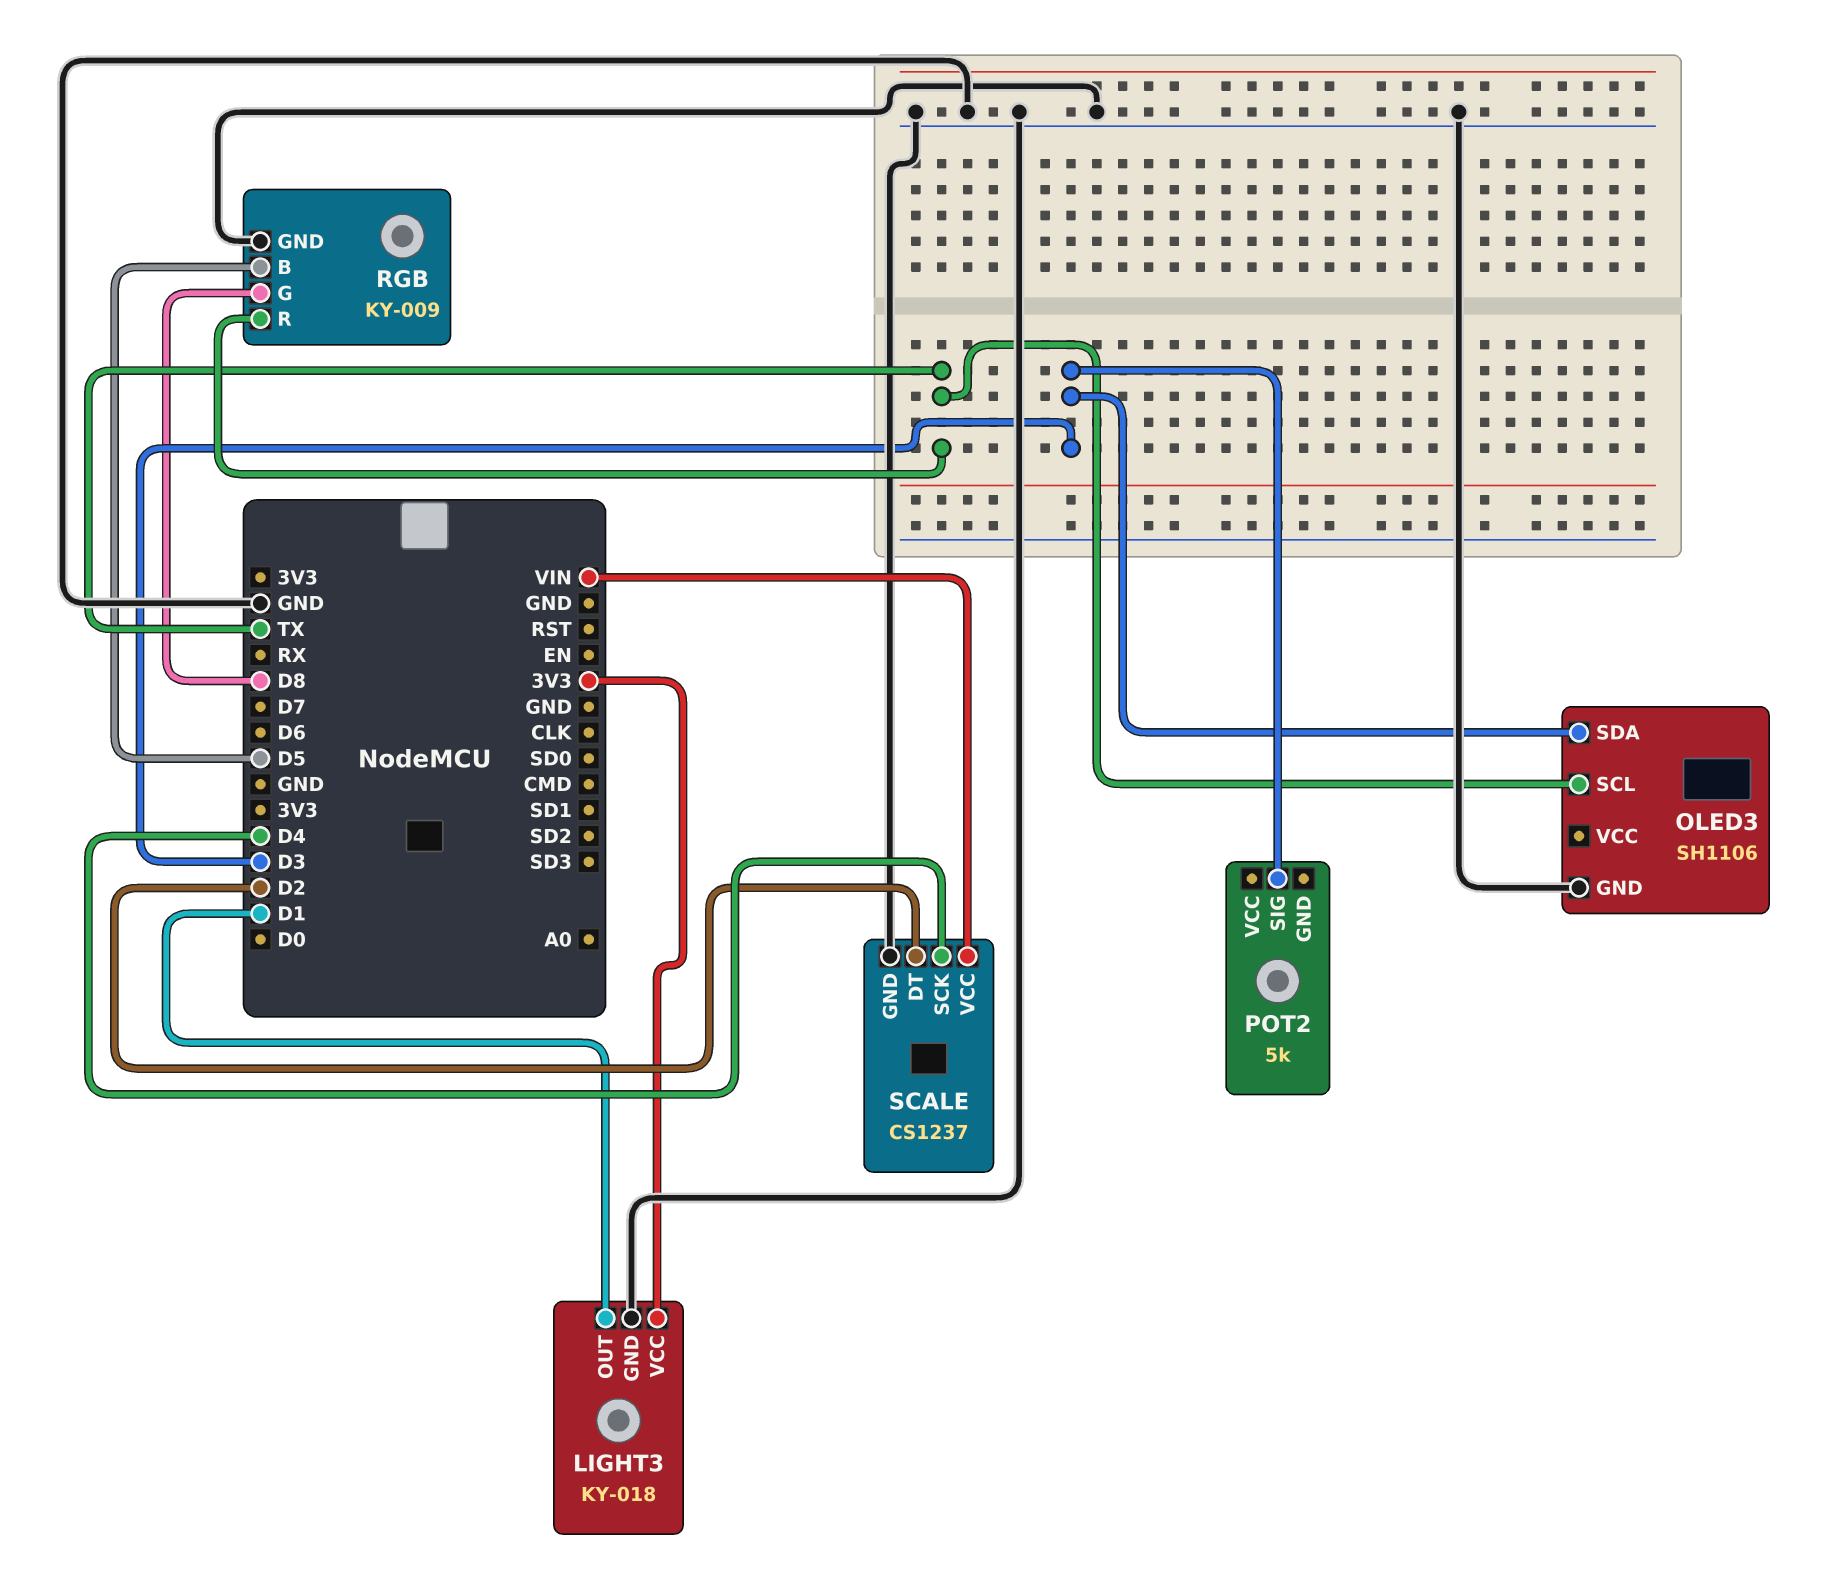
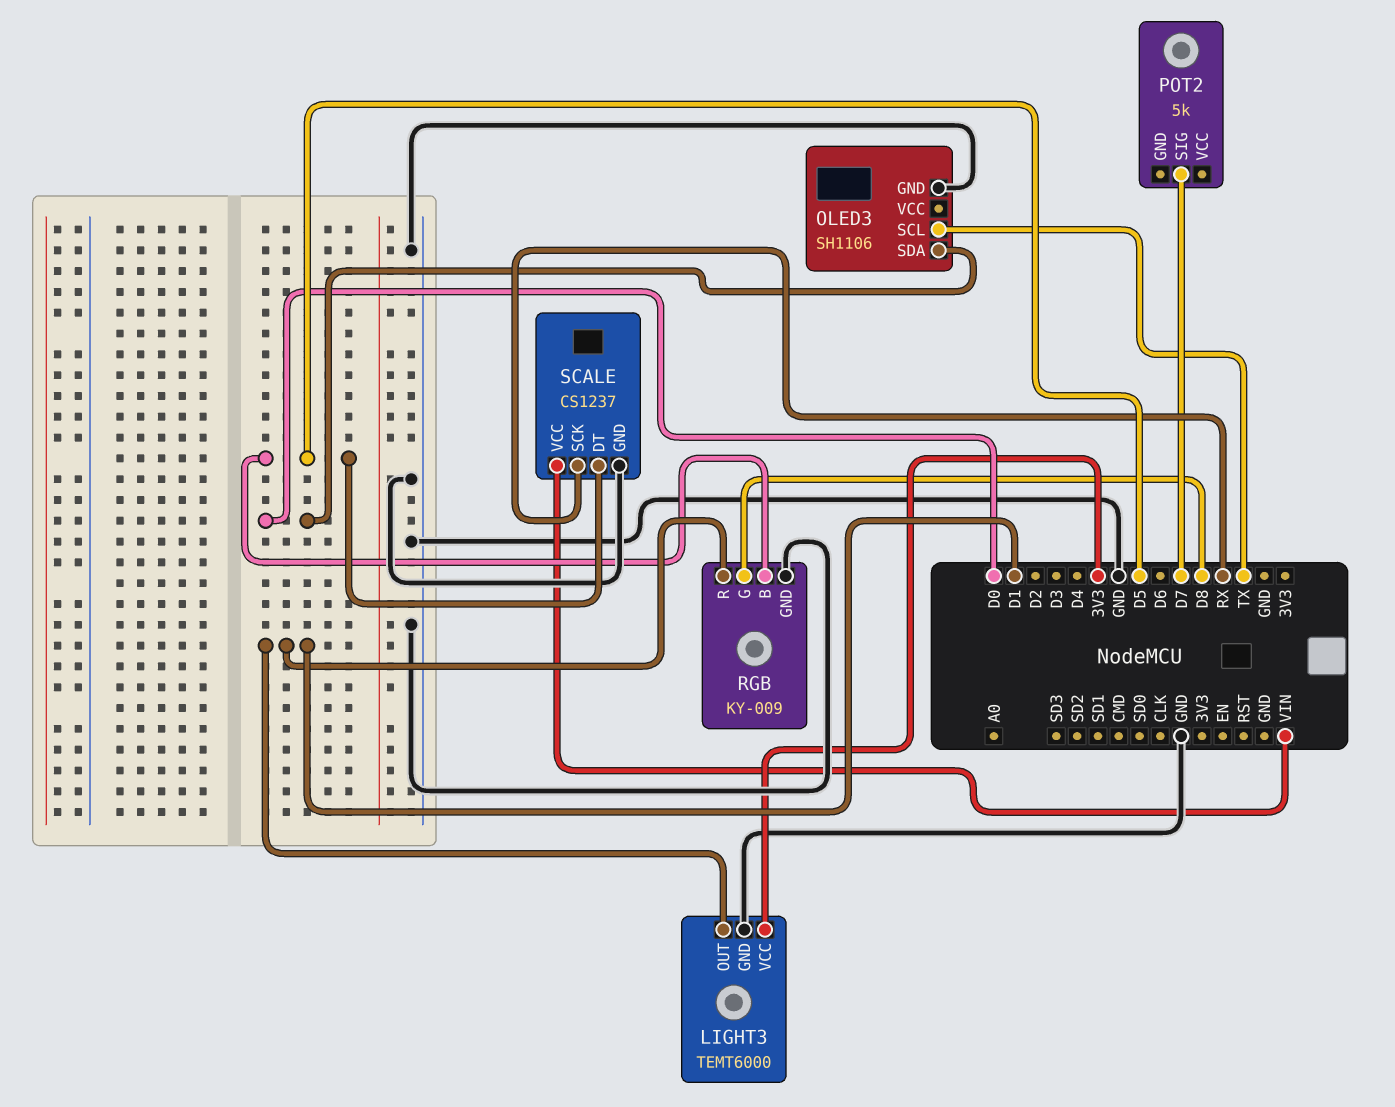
LIGHT3: KY-018 -> TEMT6000
OLED3 pin SDA: D3 -> D0
POT2 pin SIG: D3 -> D7
RGB pin R: TX -> D1
SCALE pin DT: D2 -> D5
SCALE pin SCK: D4 -> RX

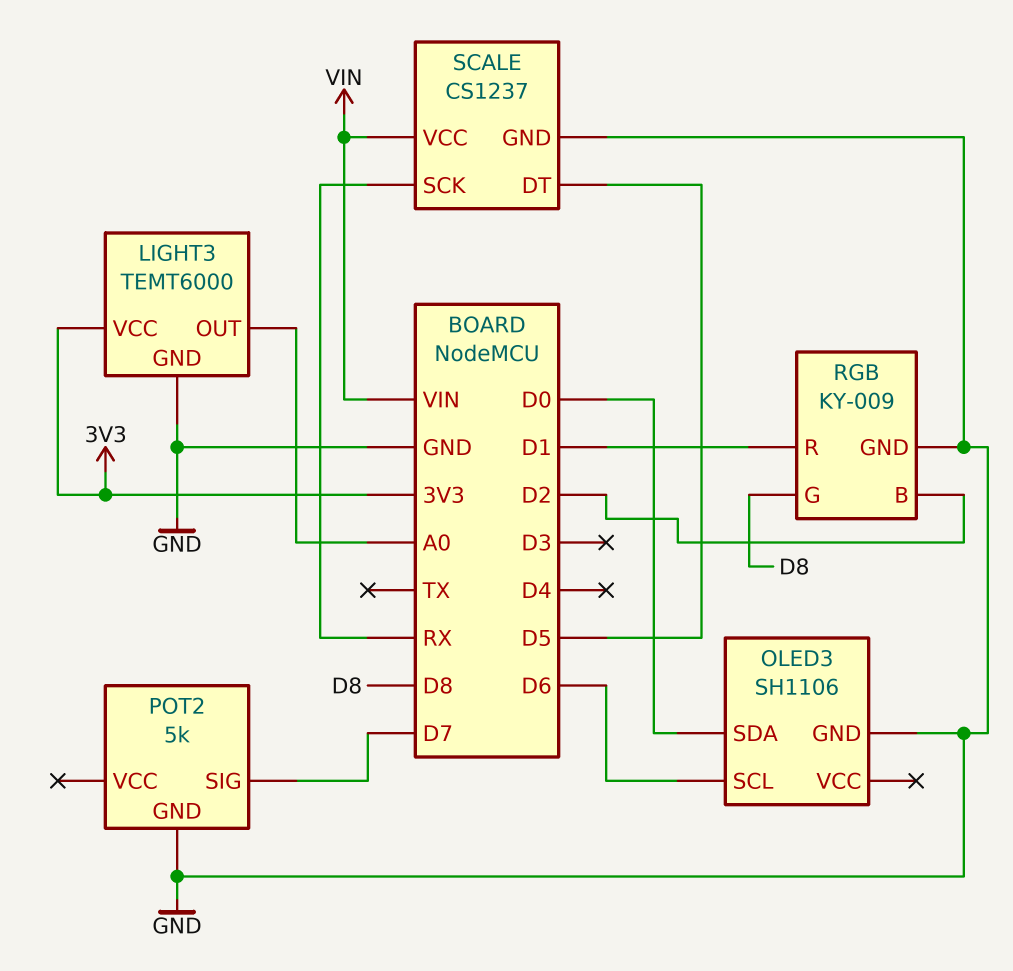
LIGHT3 pin OUT: D1 -> A0
OLED3 pin SCL: TX -> D6
POT2 pin GND: none -> GND
RGB pin B: D5 -> D2

